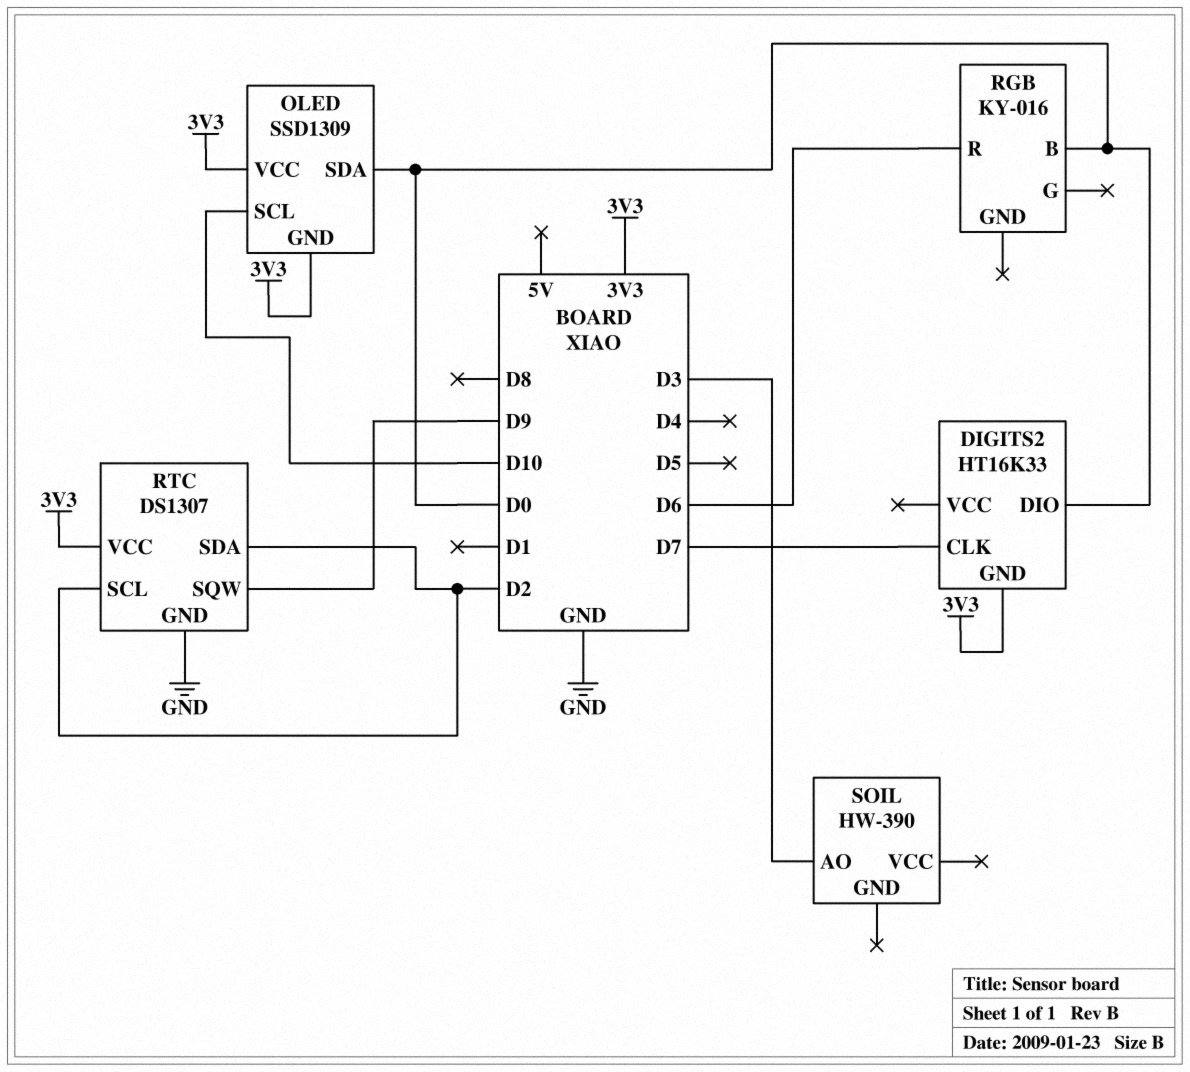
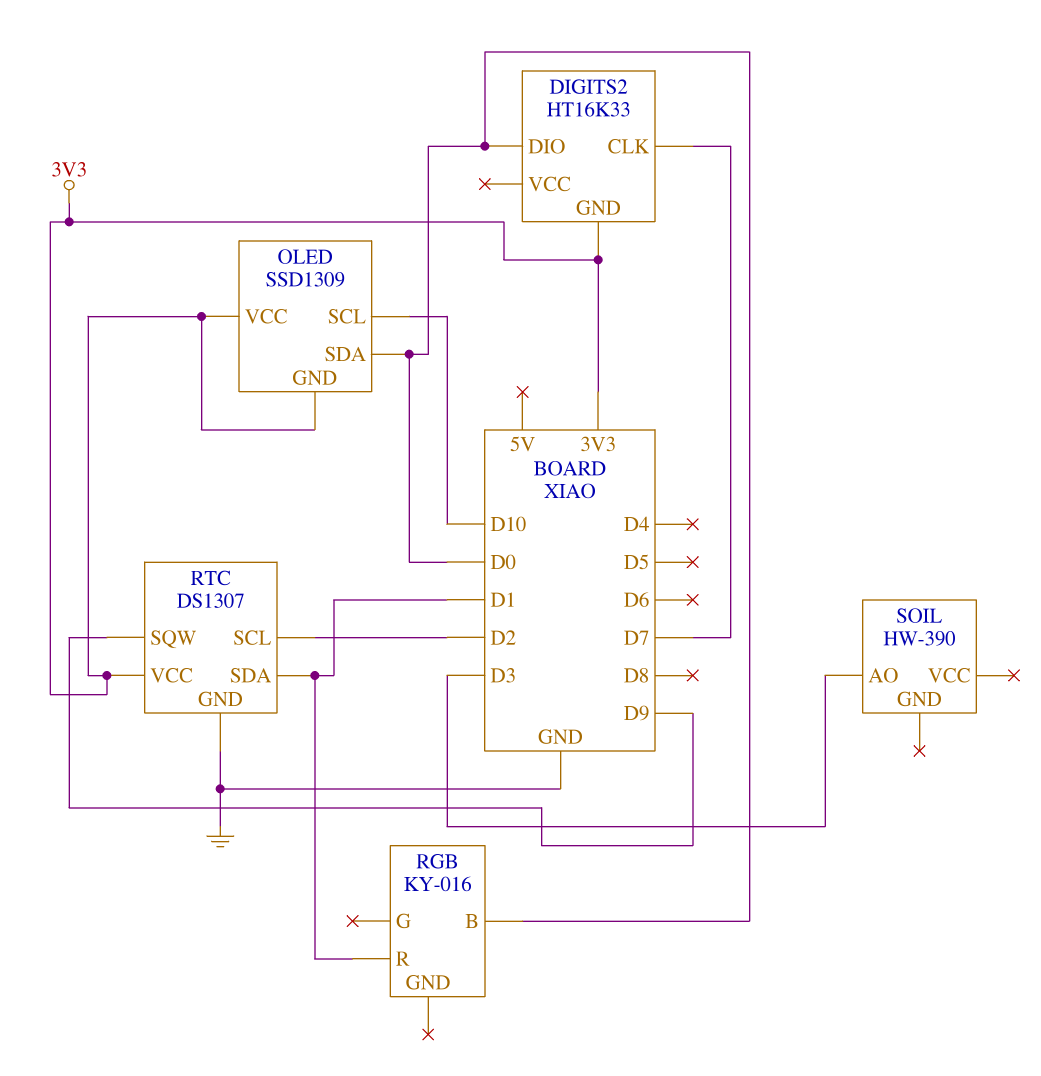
RGB pin R: D6 -> D1
RTC pin SDA: D2 -> D1

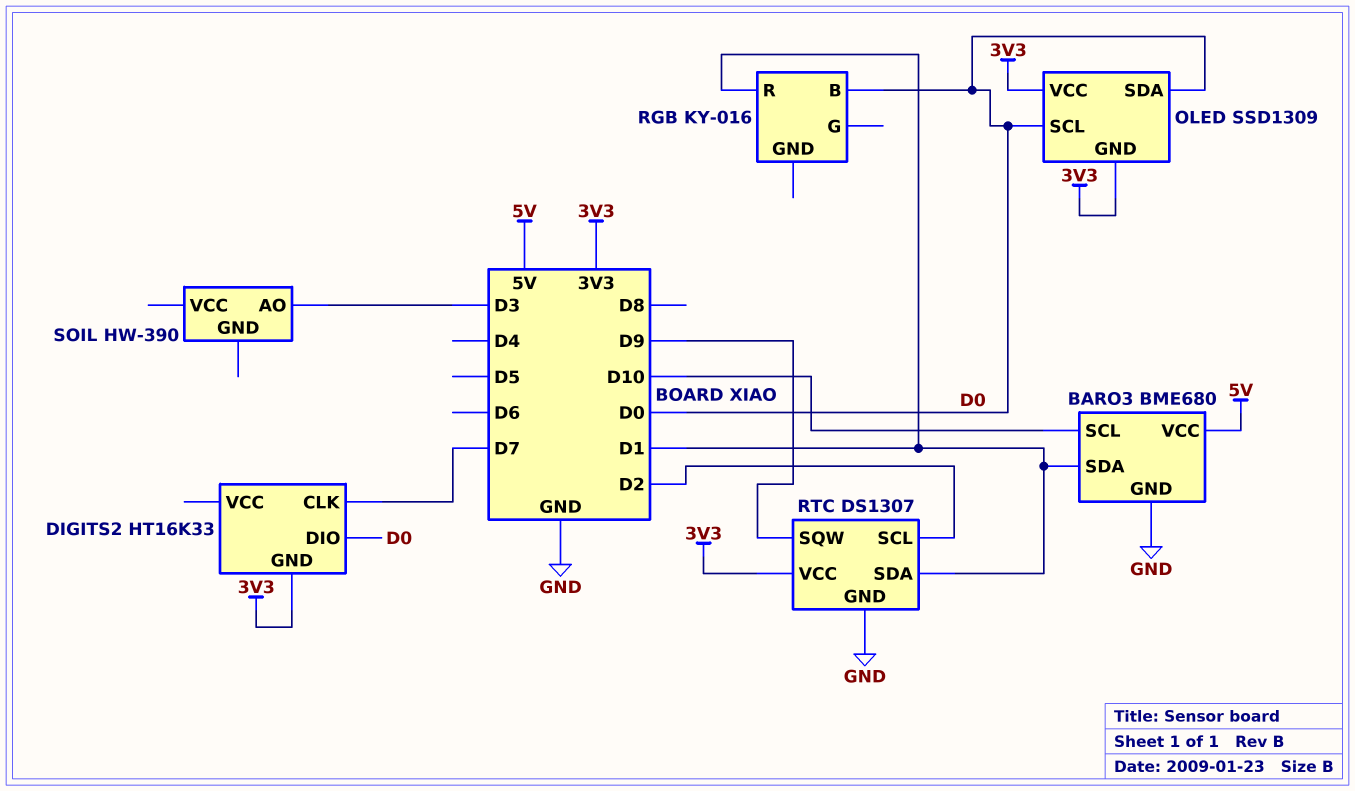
BARO3: none -> BME680
BARO3 pin GND: none -> GND
BARO3 pin SCL: none -> D10
BARO3 pin SDA: none -> D1
BARO3 pin VCC: none -> 5V
OLED pin SCL: D10 -> D0

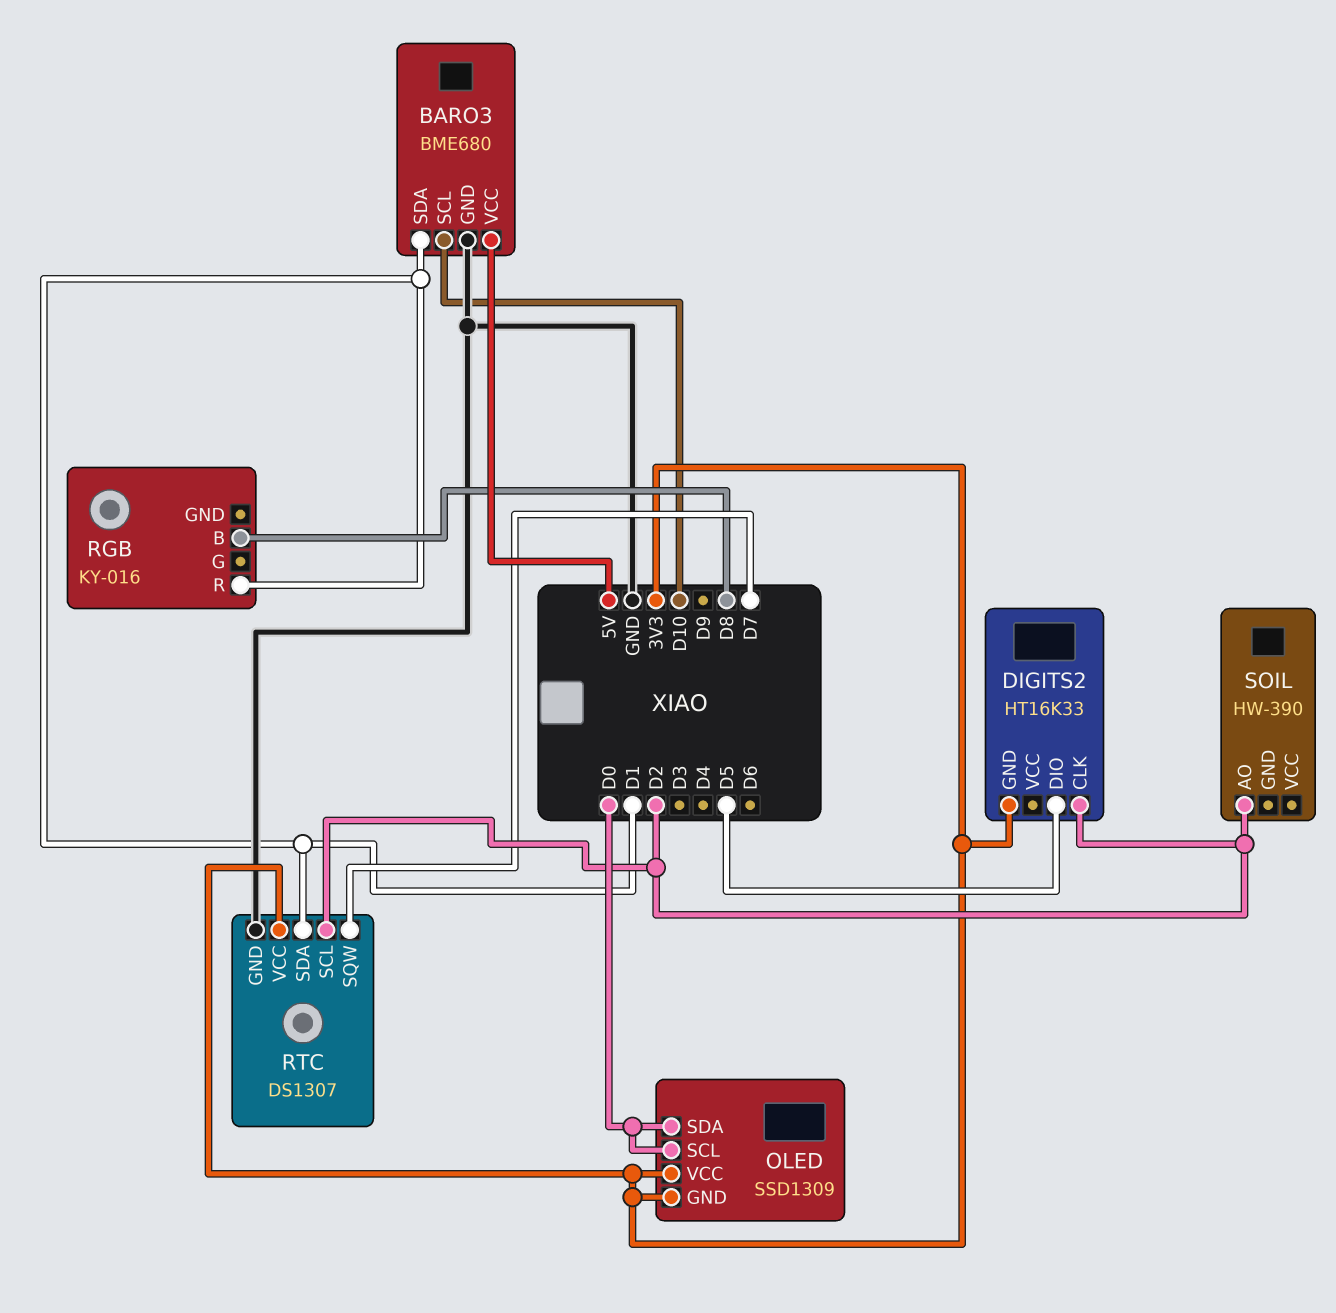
DIGITS2 pin CLK: D7 -> D2
DIGITS2 pin DIO: D0 -> D5
RGB pin B: D0 -> D8
RTC pin SQW: D9 -> D7
SOIL pin AO: D3 -> D2

